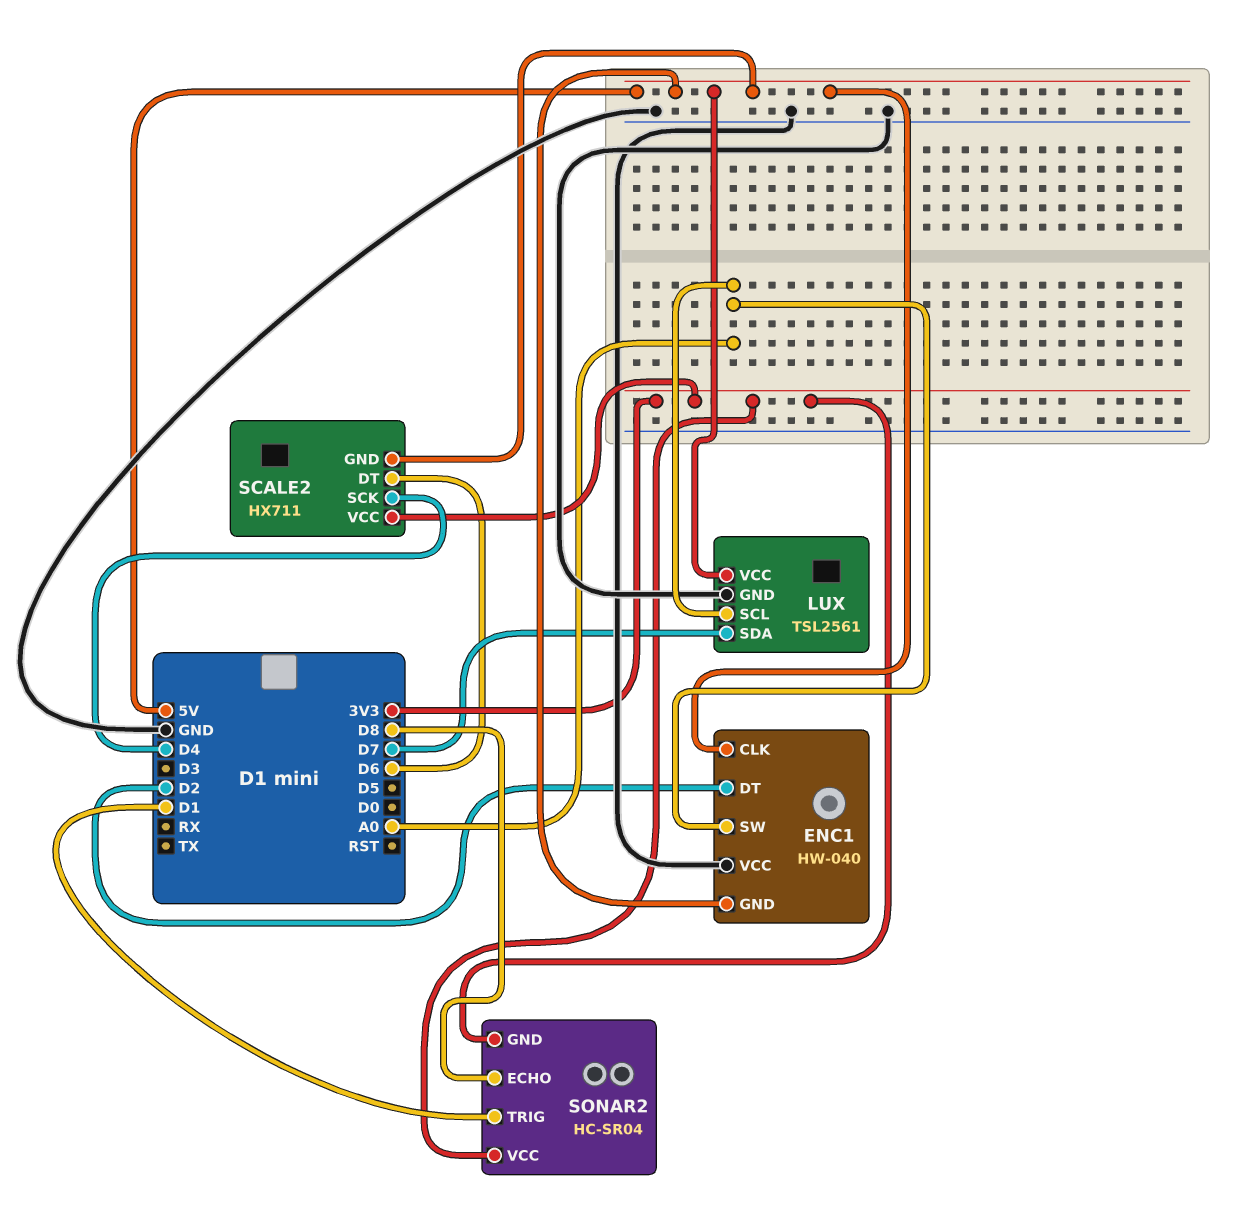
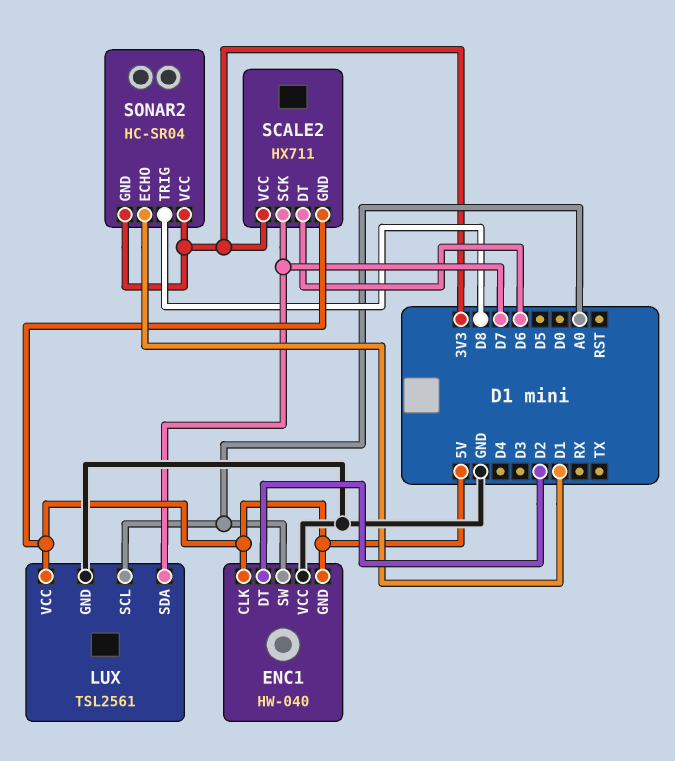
SCALE2 pin SCK: D4 -> D7
SONAR2 pin ECHO: D8 -> D1
SONAR2 pin TRIG: D1 -> D8

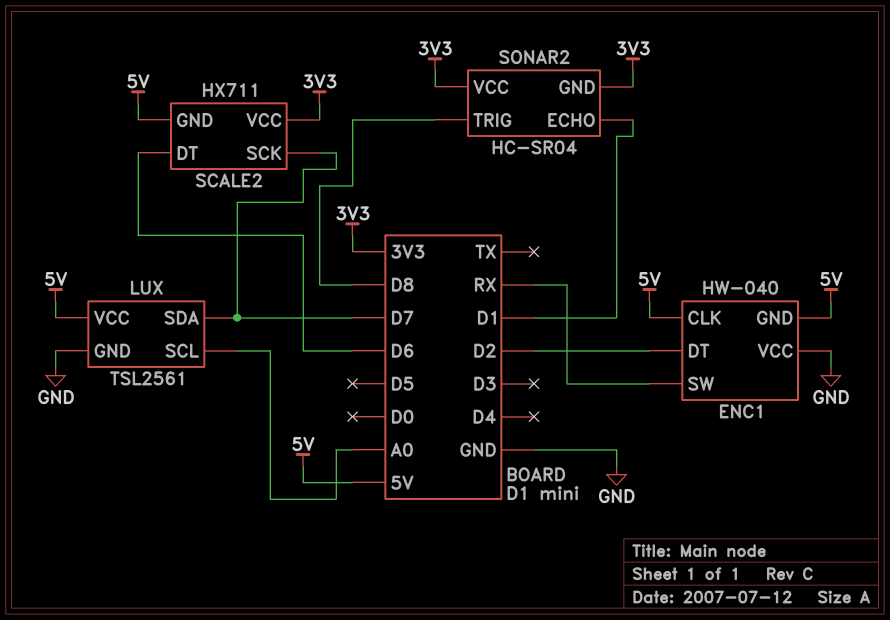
ENC1 pin SW: A0 -> RX

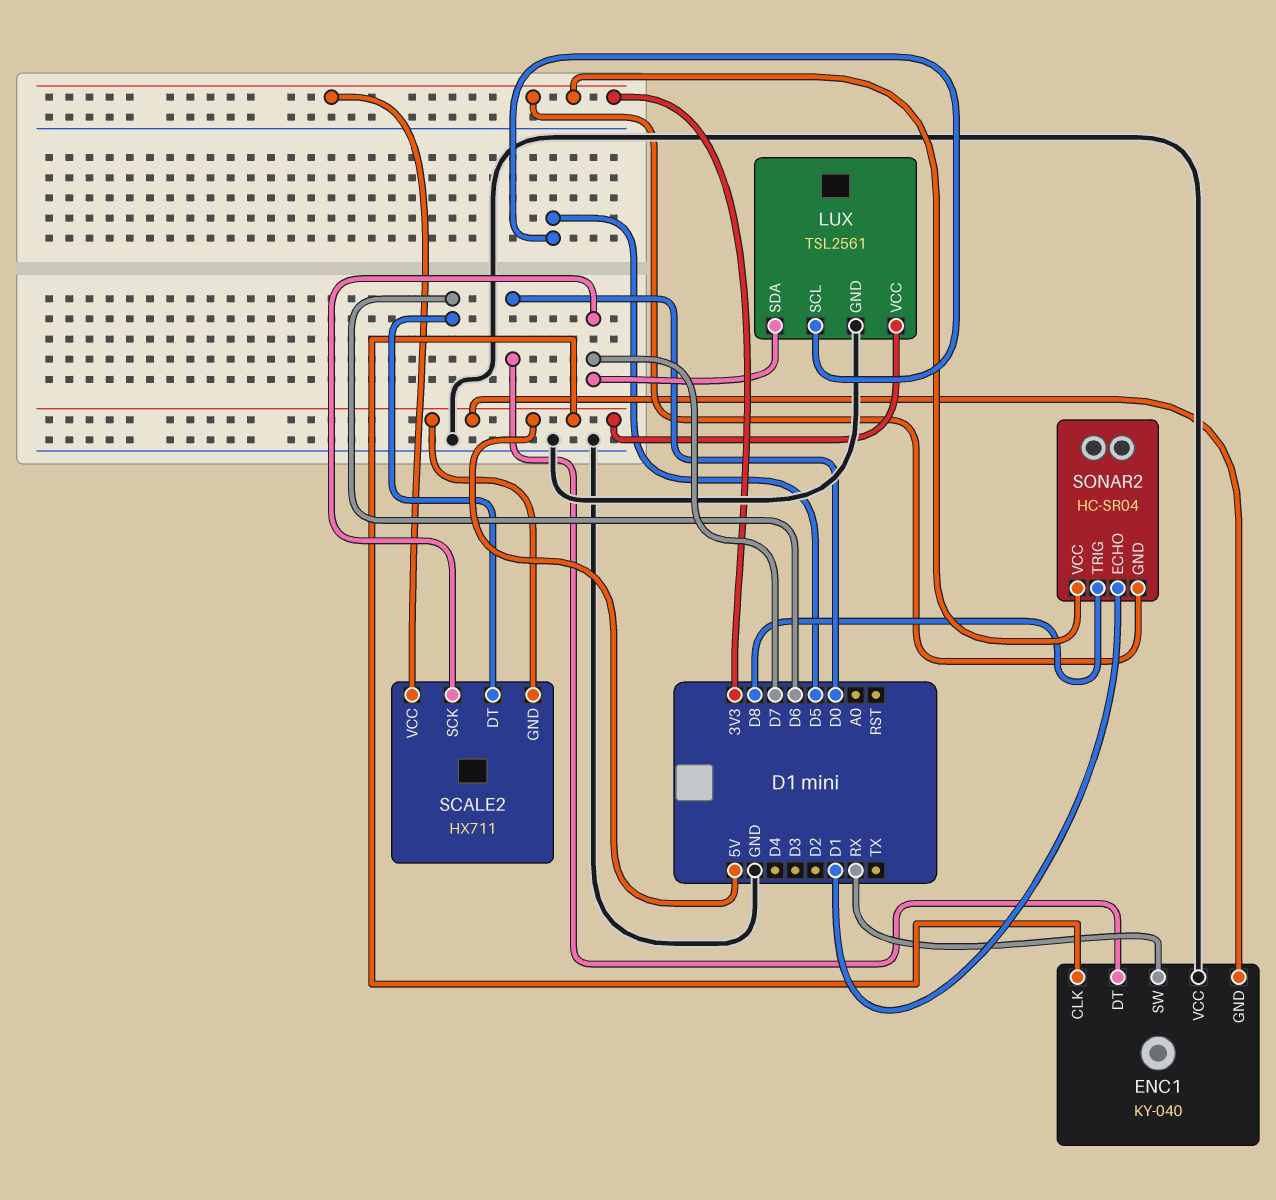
ENC1: HW-040 -> KY-040
ENC1 pin DT: D2 -> D0
LUX pin SCL: A0 -> D5

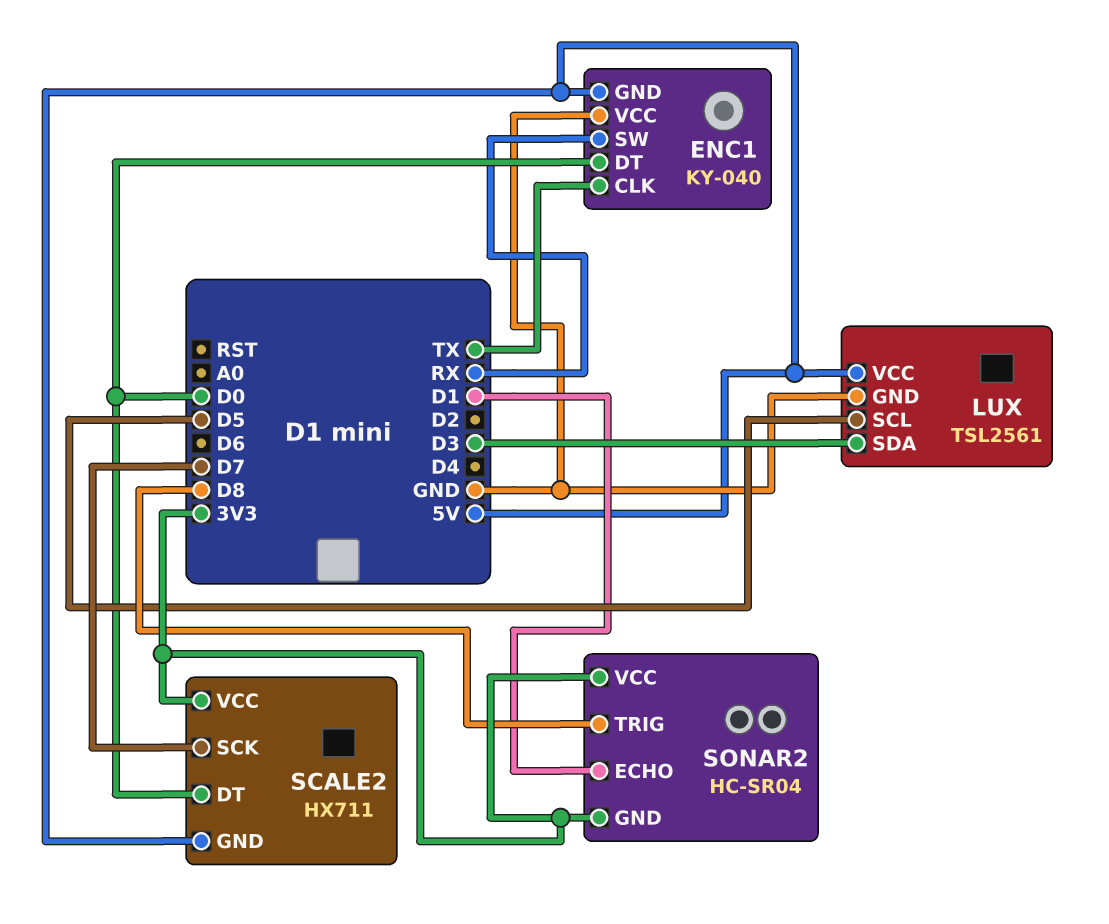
ENC1 pin CLK: 5V -> TX
LUX pin SDA: D7 -> D3
SCALE2 pin DT: D6 -> D0

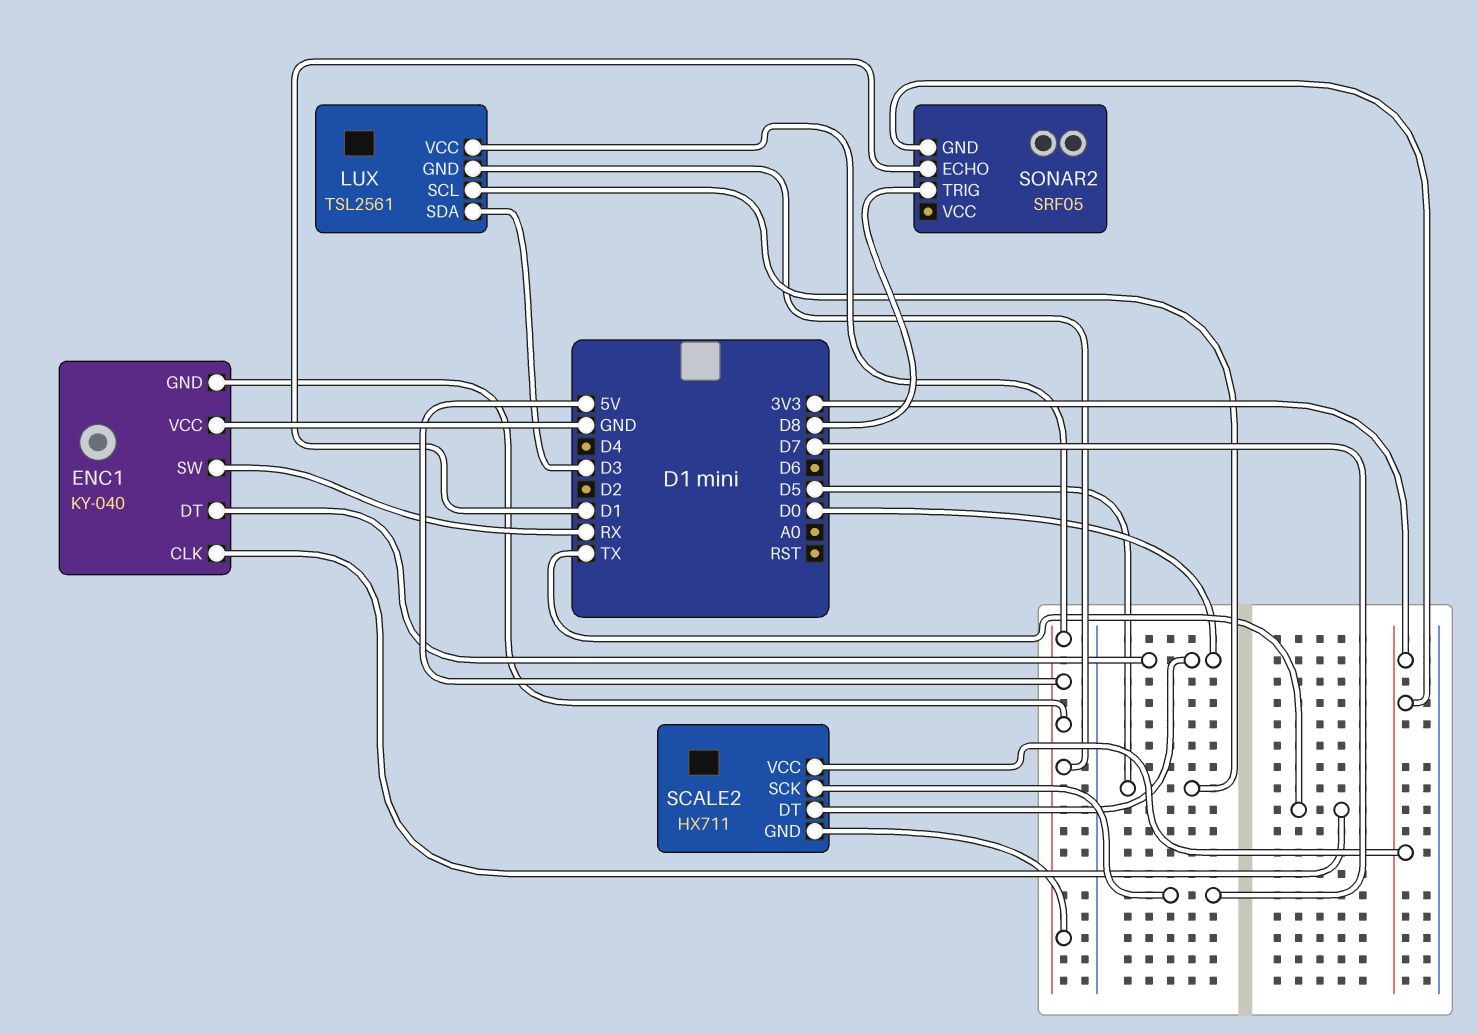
LUX pin GND: GND -> 5V
SONAR2: HC-SR04 -> SRF05
SONAR2 pin VCC: 3V3 -> none

